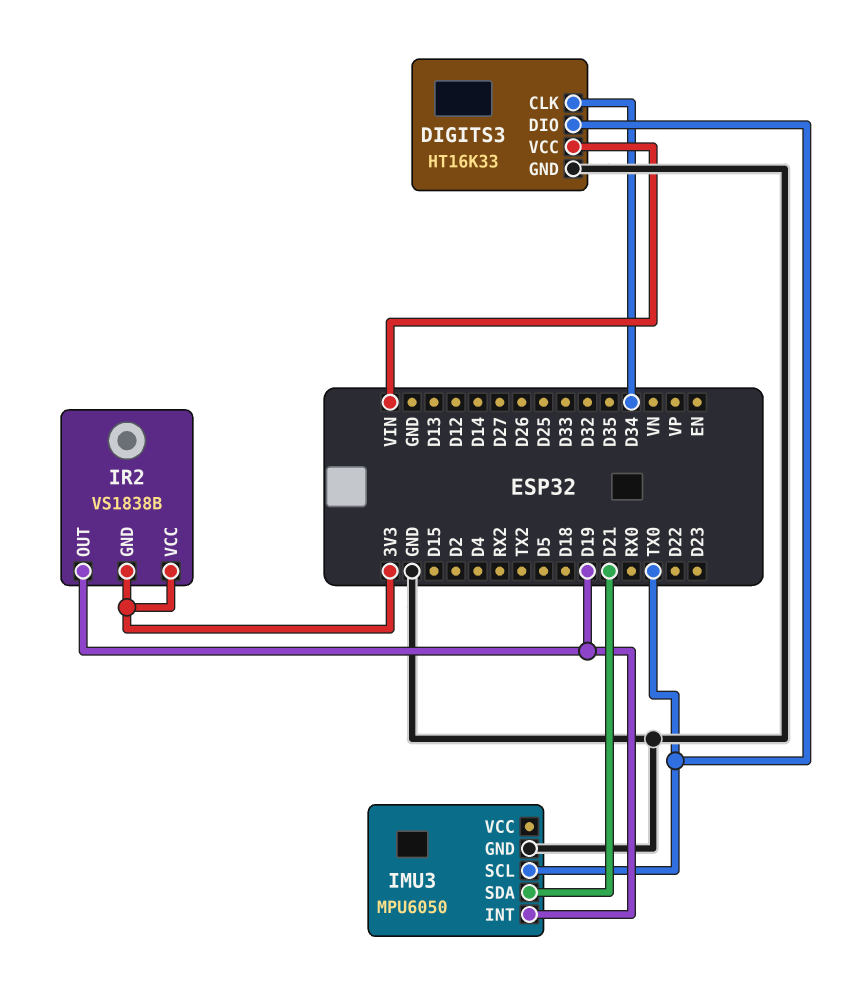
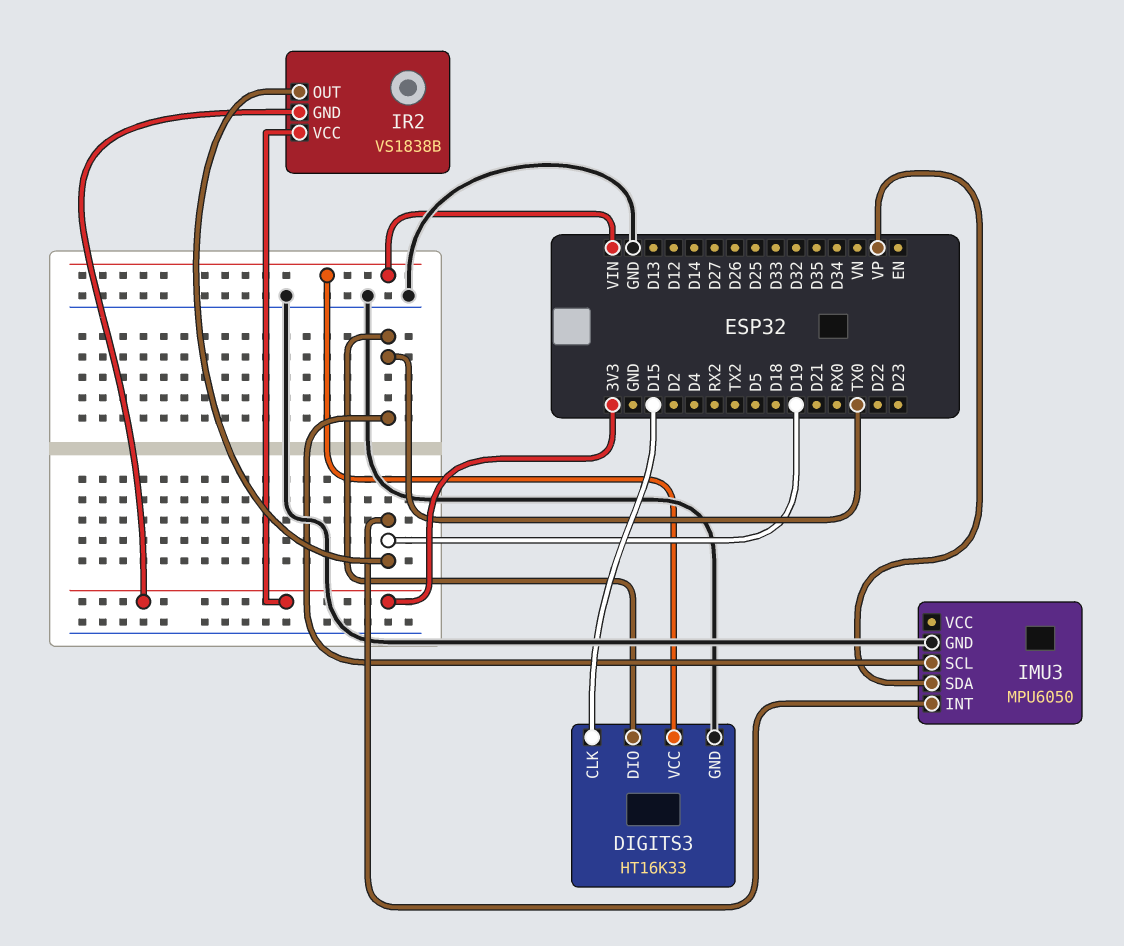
DIGITS3 pin CLK: D34 -> D15
IMU3 pin SDA: D21 -> VP

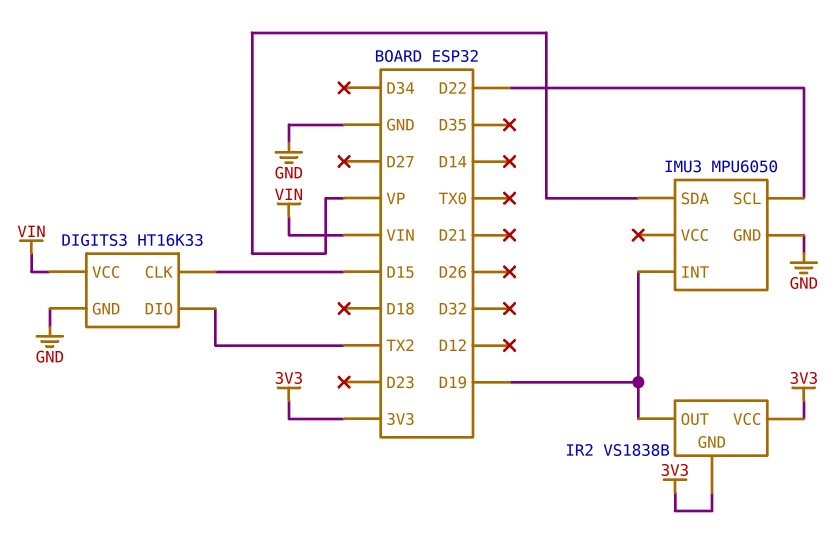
DIGITS3 pin DIO: TX0 -> TX2
IMU3 pin SCL: TX0 -> D22

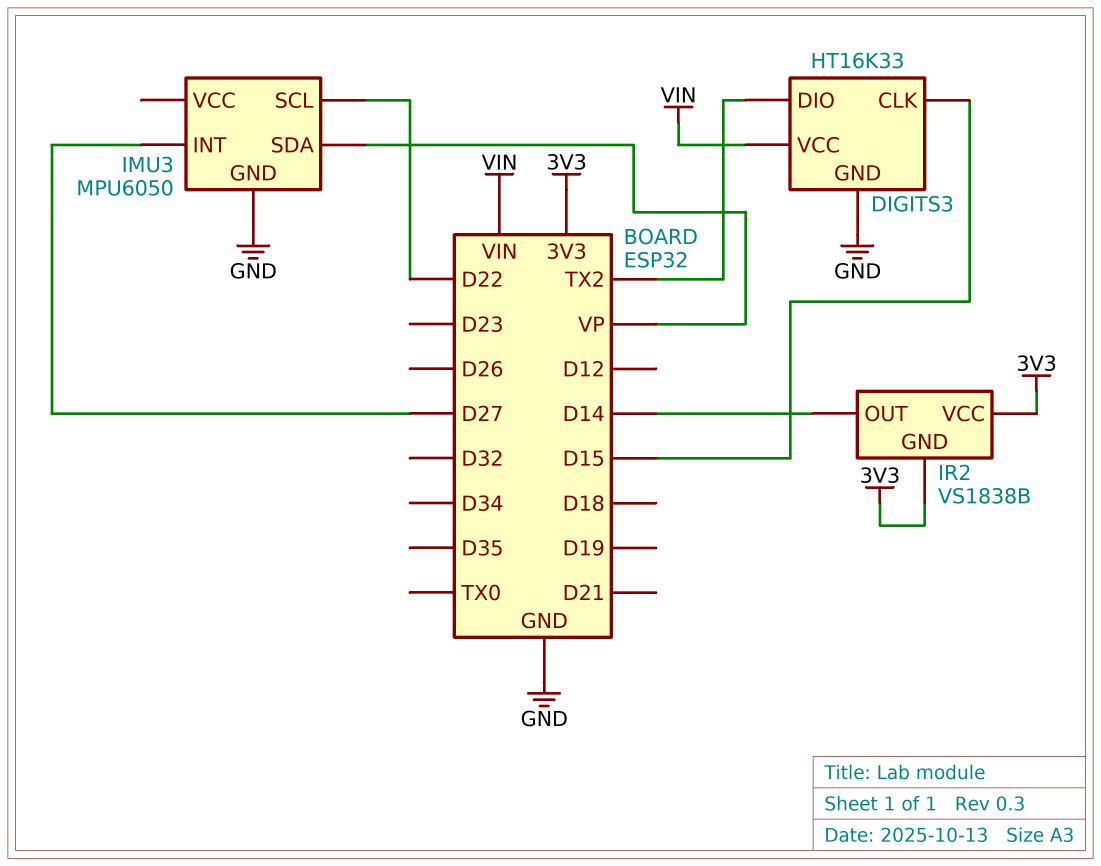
IMU3 pin INT: D19 -> D27
IR2 pin OUT: D19 -> D14

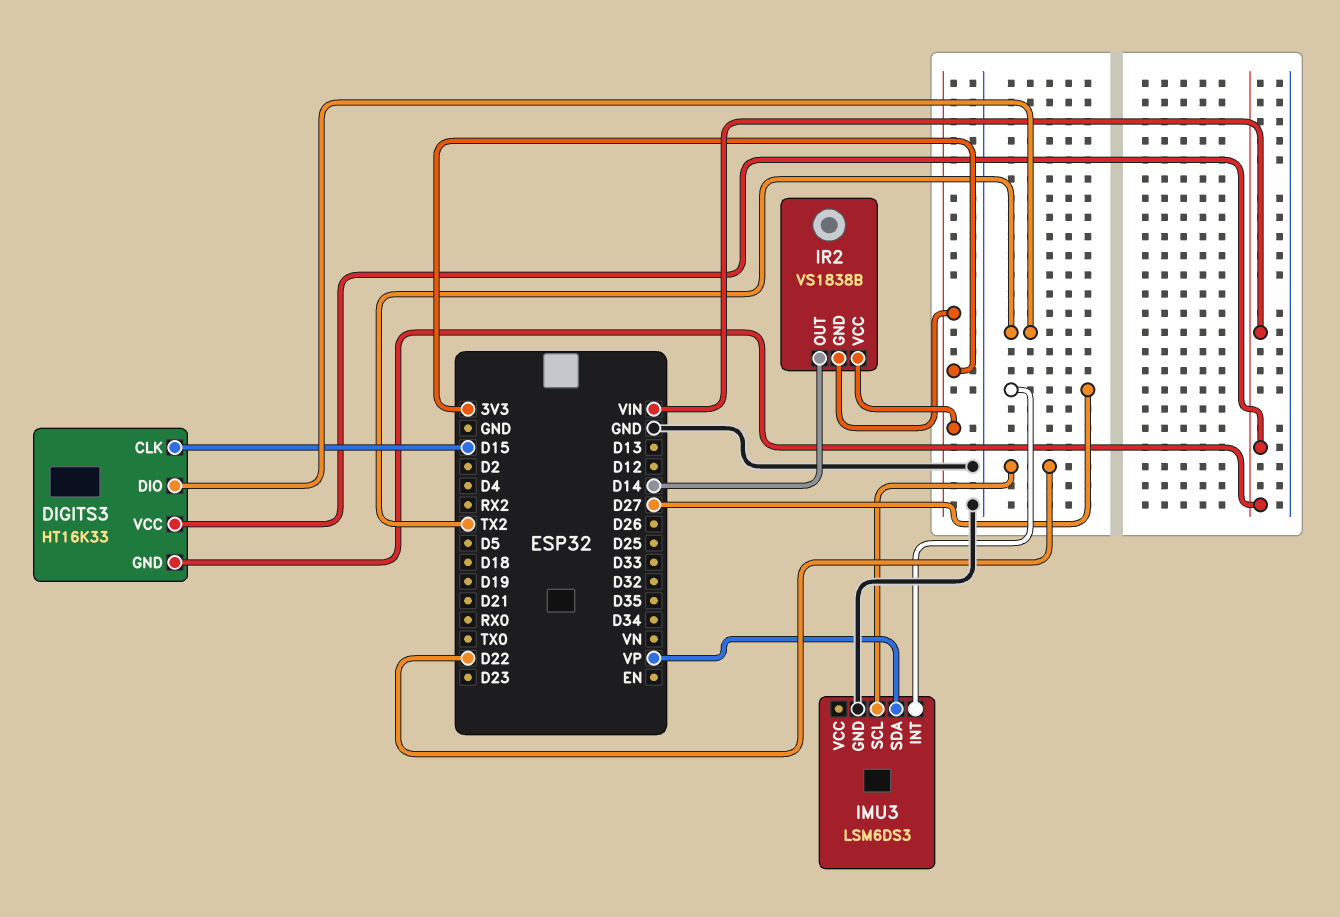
DIGITS3 pin GND: GND -> VIN
IMU3: MPU6050 -> LSM6DS3

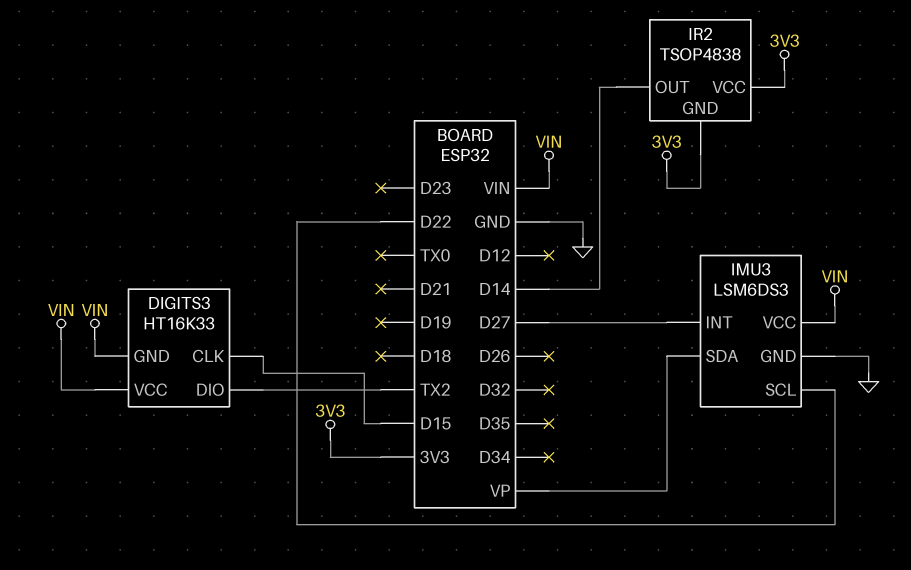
IMU3 pin VCC: none -> VIN
IR2: VS1838B -> TSOP4838

